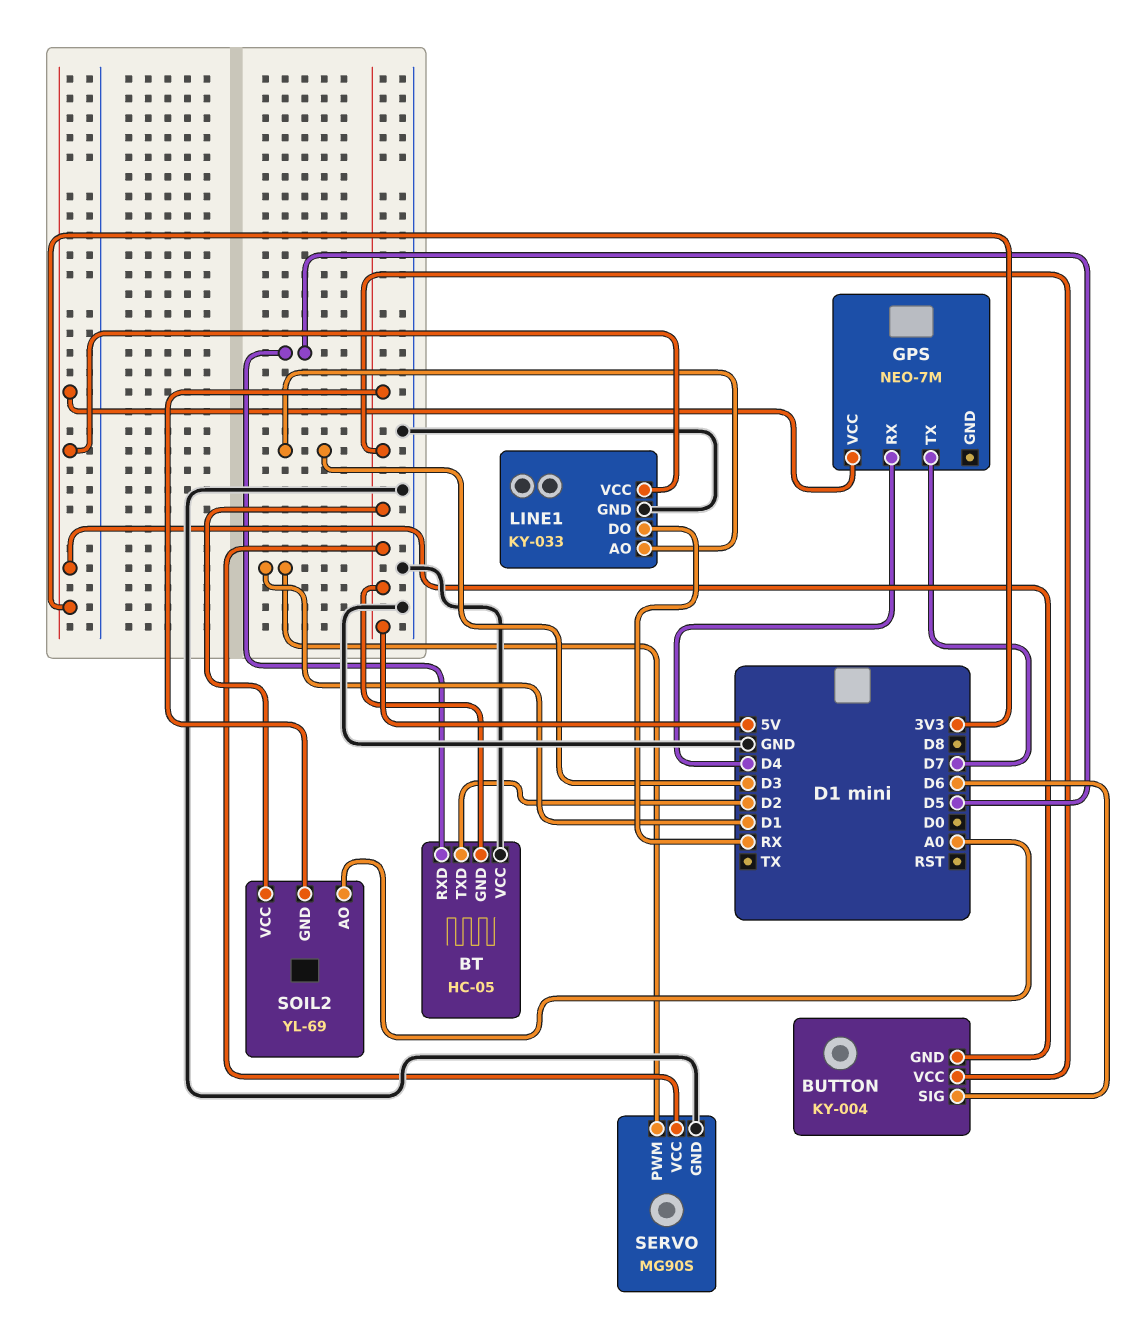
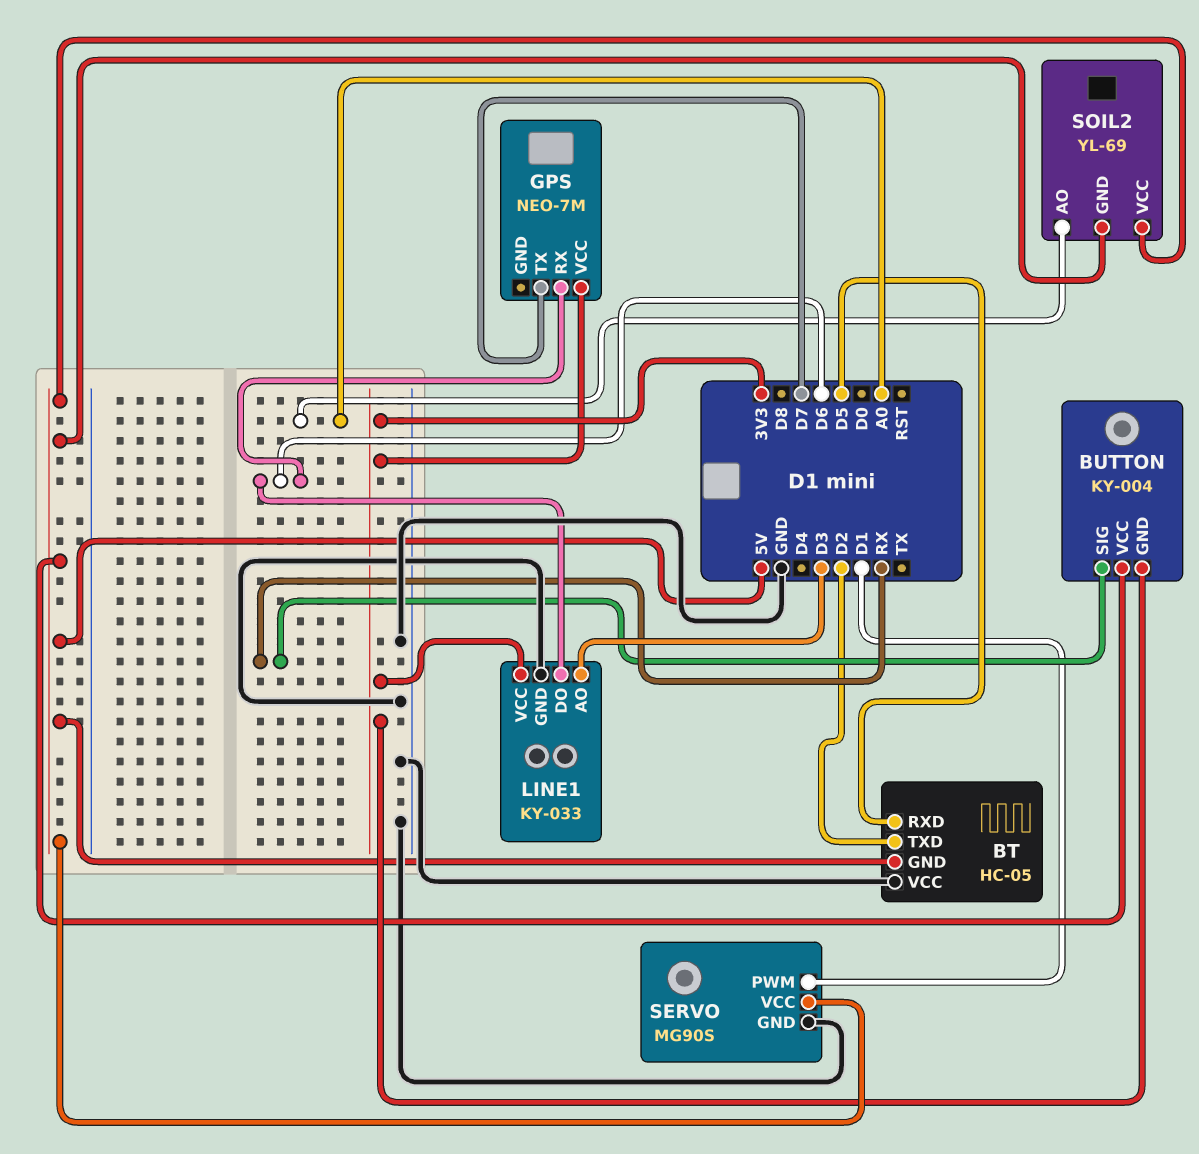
BUTTON pin SIG: D6 -> RX
GPS pin RX: D4 -> D6
LINE1 pin DO: RX -> D6

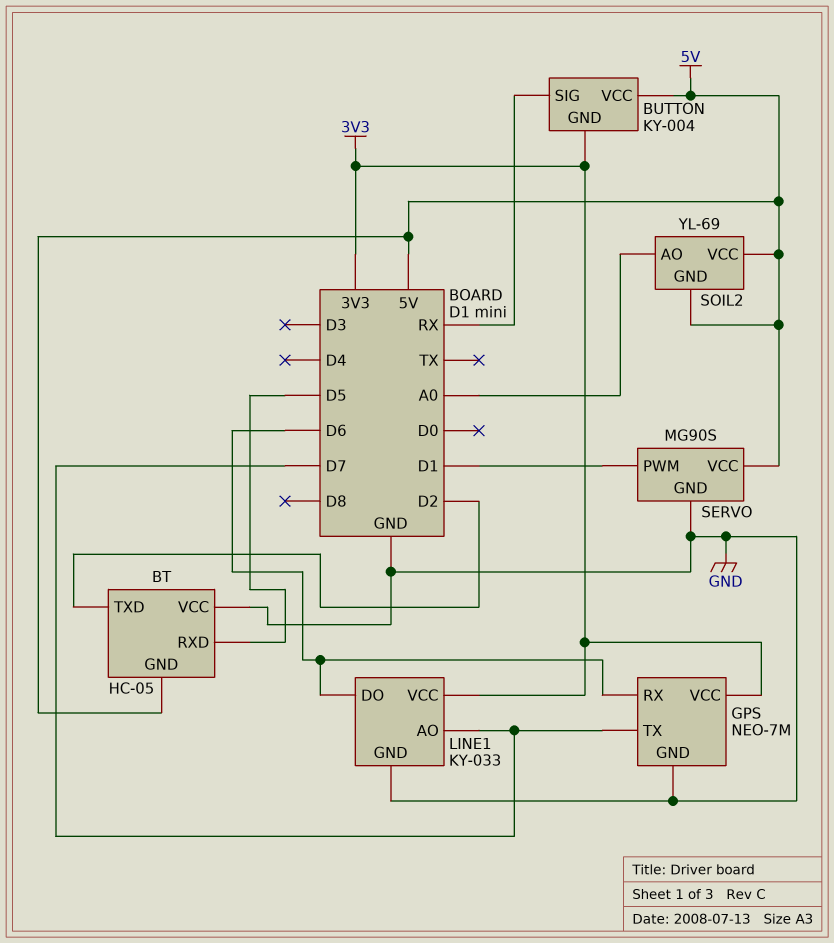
GPS pin GND: none -> GND
LINE1 pin AO: D3 -> D7

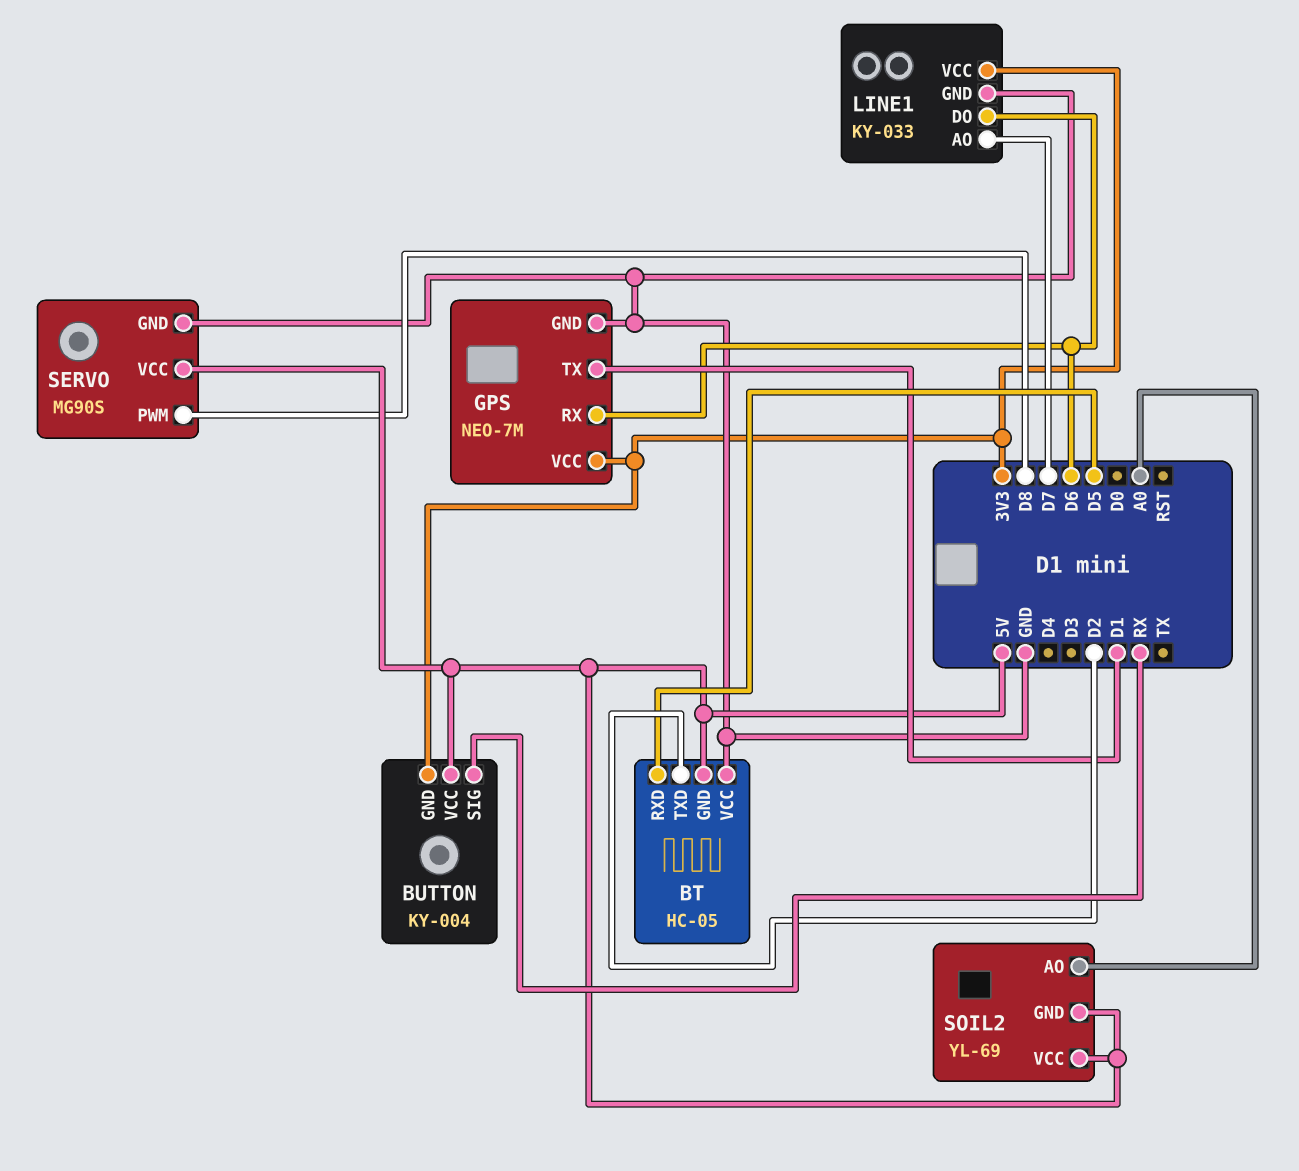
GPS pin TX: D7 -> D1
SERVO pin PWM: D1 -> D8

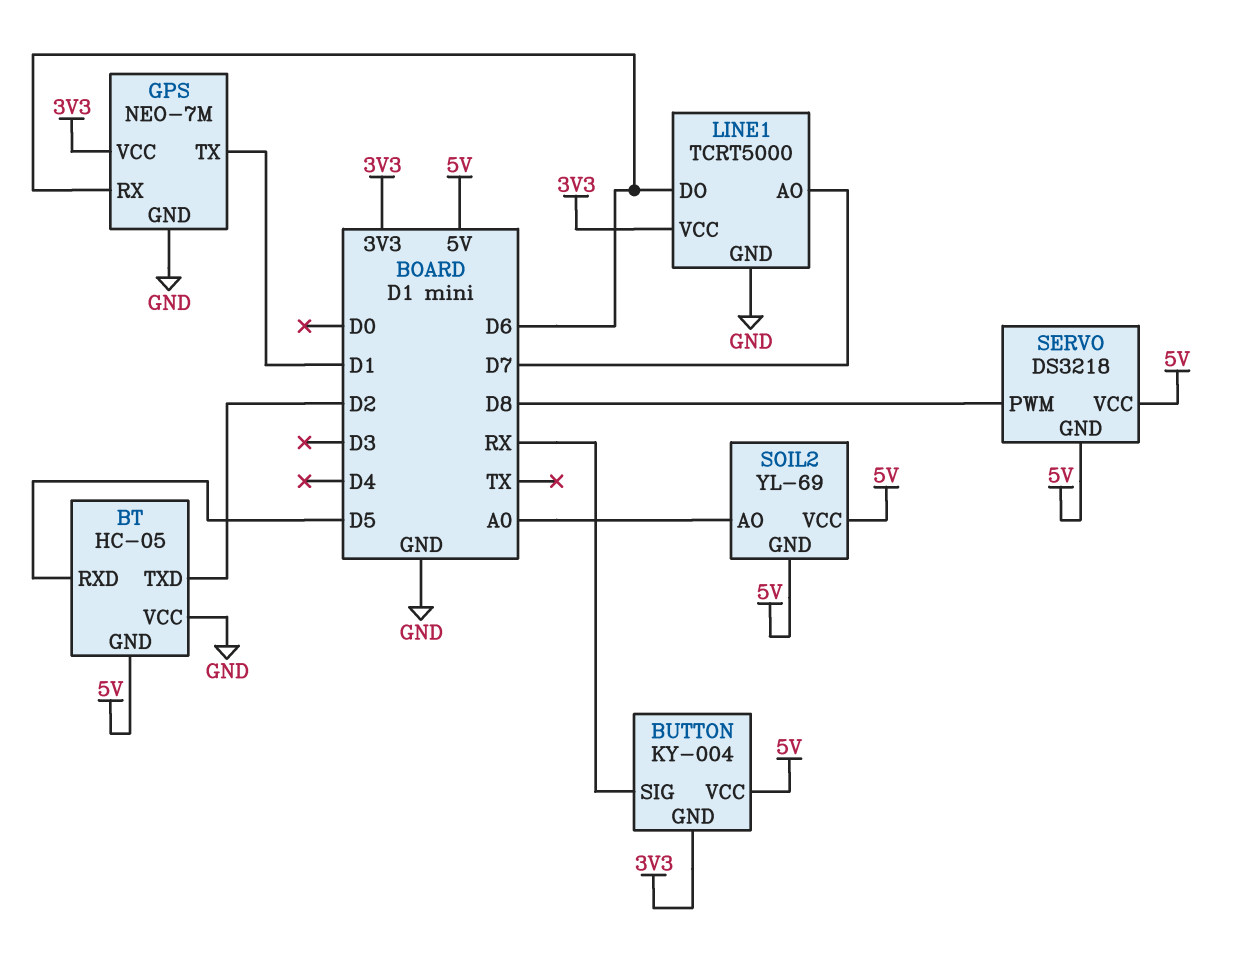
LINE1: KY-033 -> TCRT5000
SERVO: MG90S -> DS3218
SERVO pin GND: GND -> 5V

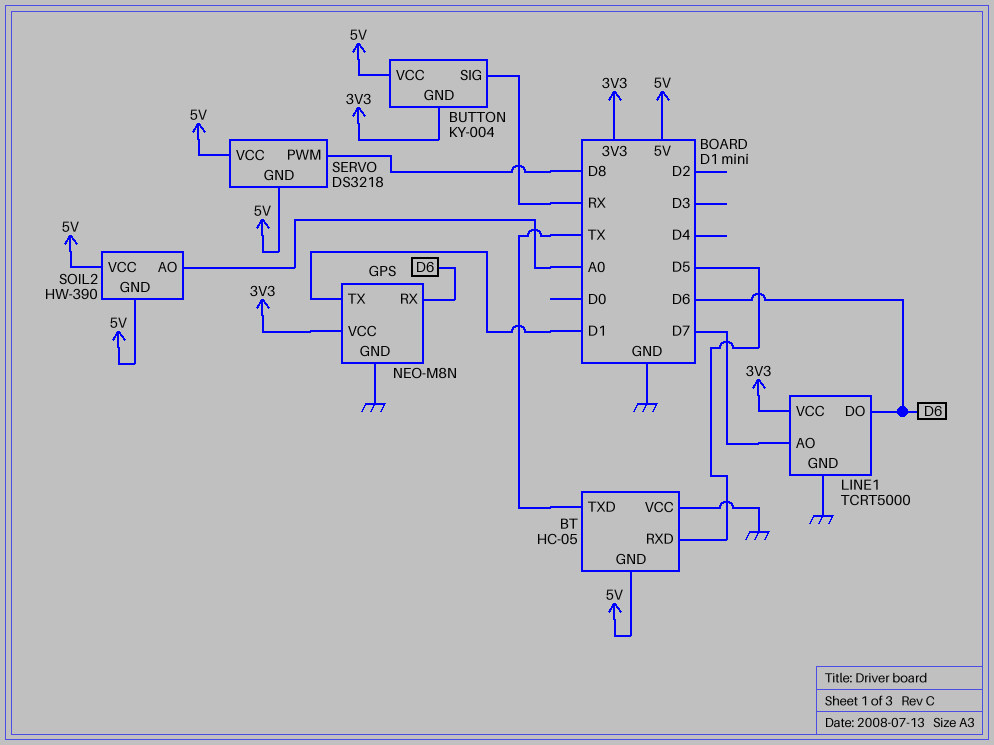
BT pin TXD: D2 -> TX
GPS: NEO-7M -> NEO-M8N
SOIL2: YL-69 -> HW-390

